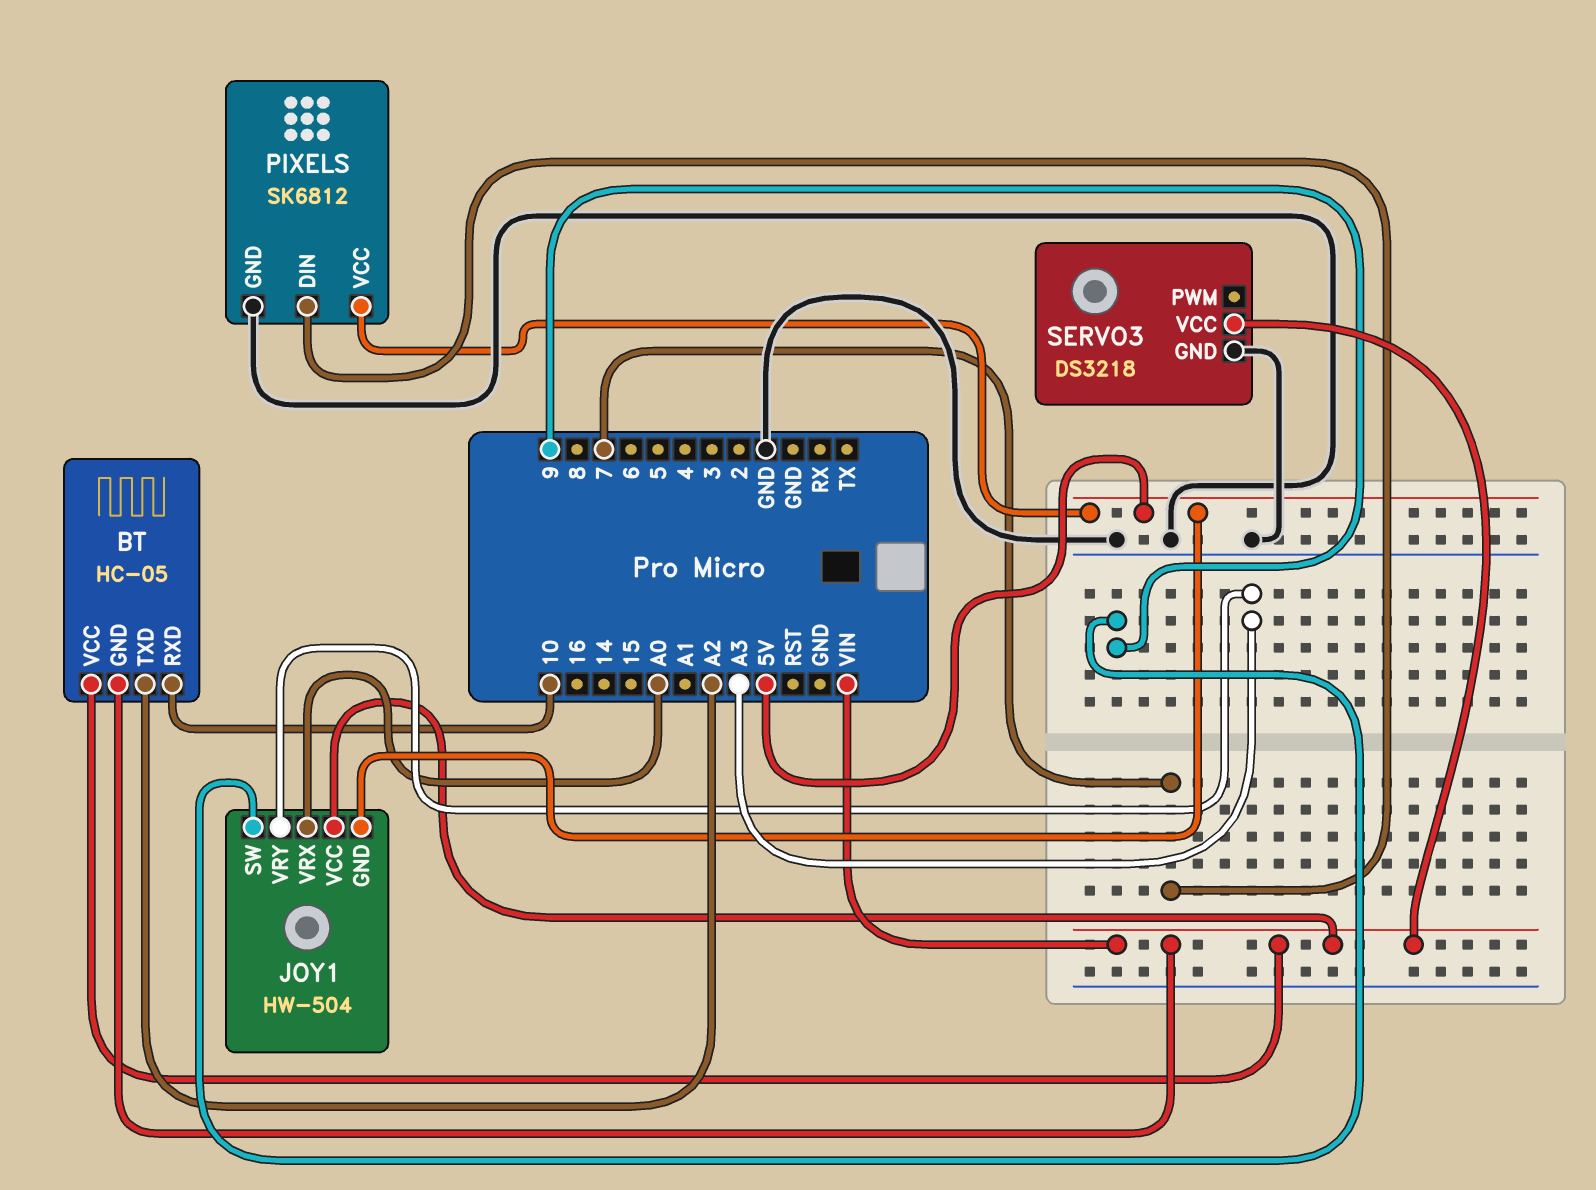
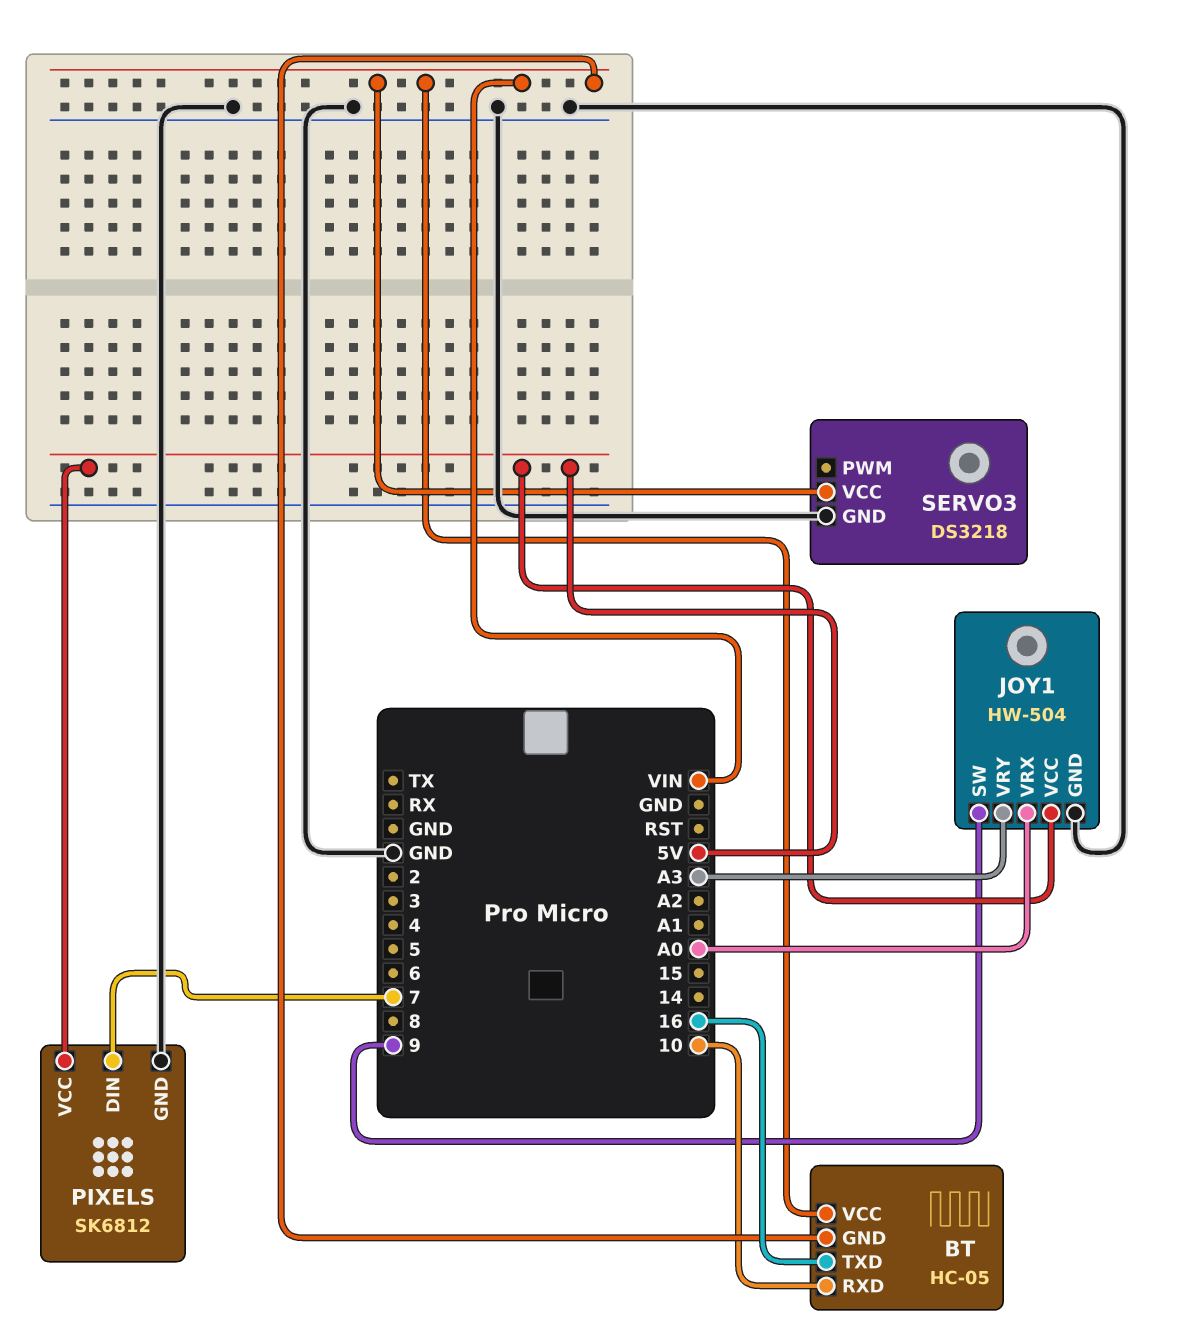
BT pin TXD: A2 -> 16
JOY1 pin GND: 5V -> GND
JOY1 pin VCC: VIN -> 5V

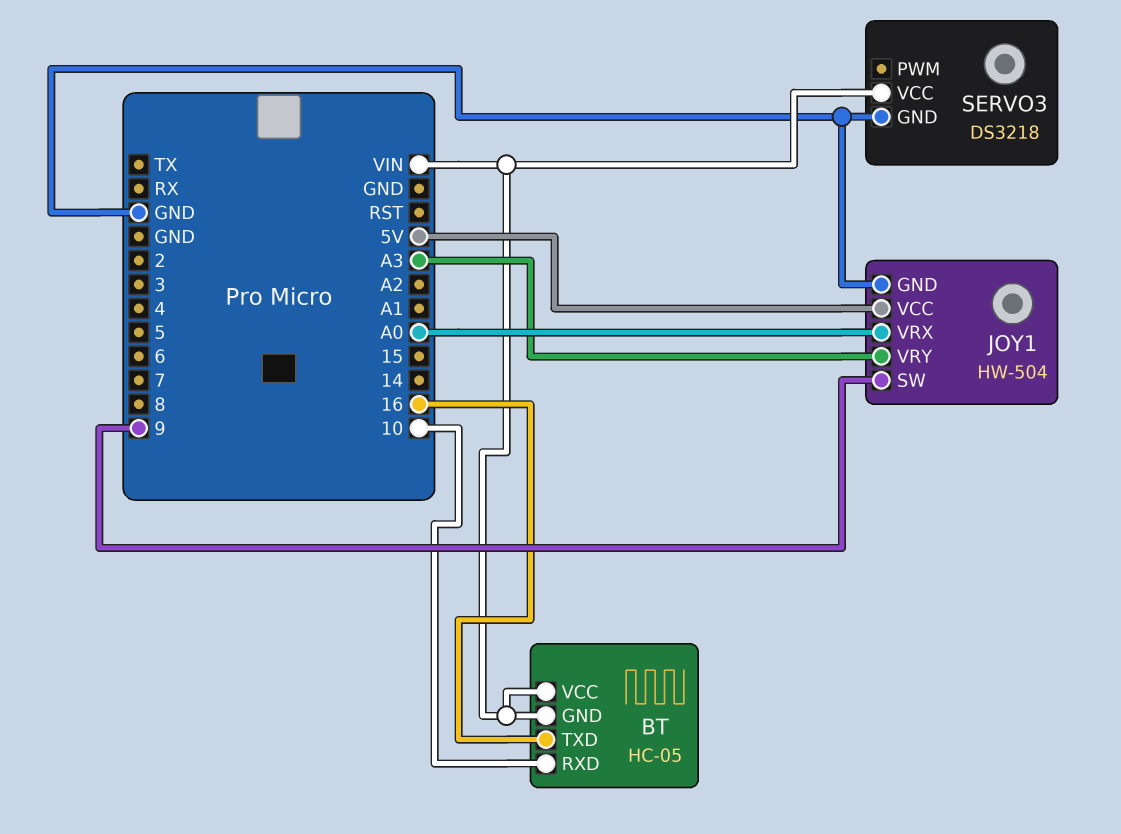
PIXELS: SK6812 -> none
PIXELS pin DIN: 7 -> none
PIXELS pin GND: GND -> none
PIXELS pin VCC: 5V -> none

